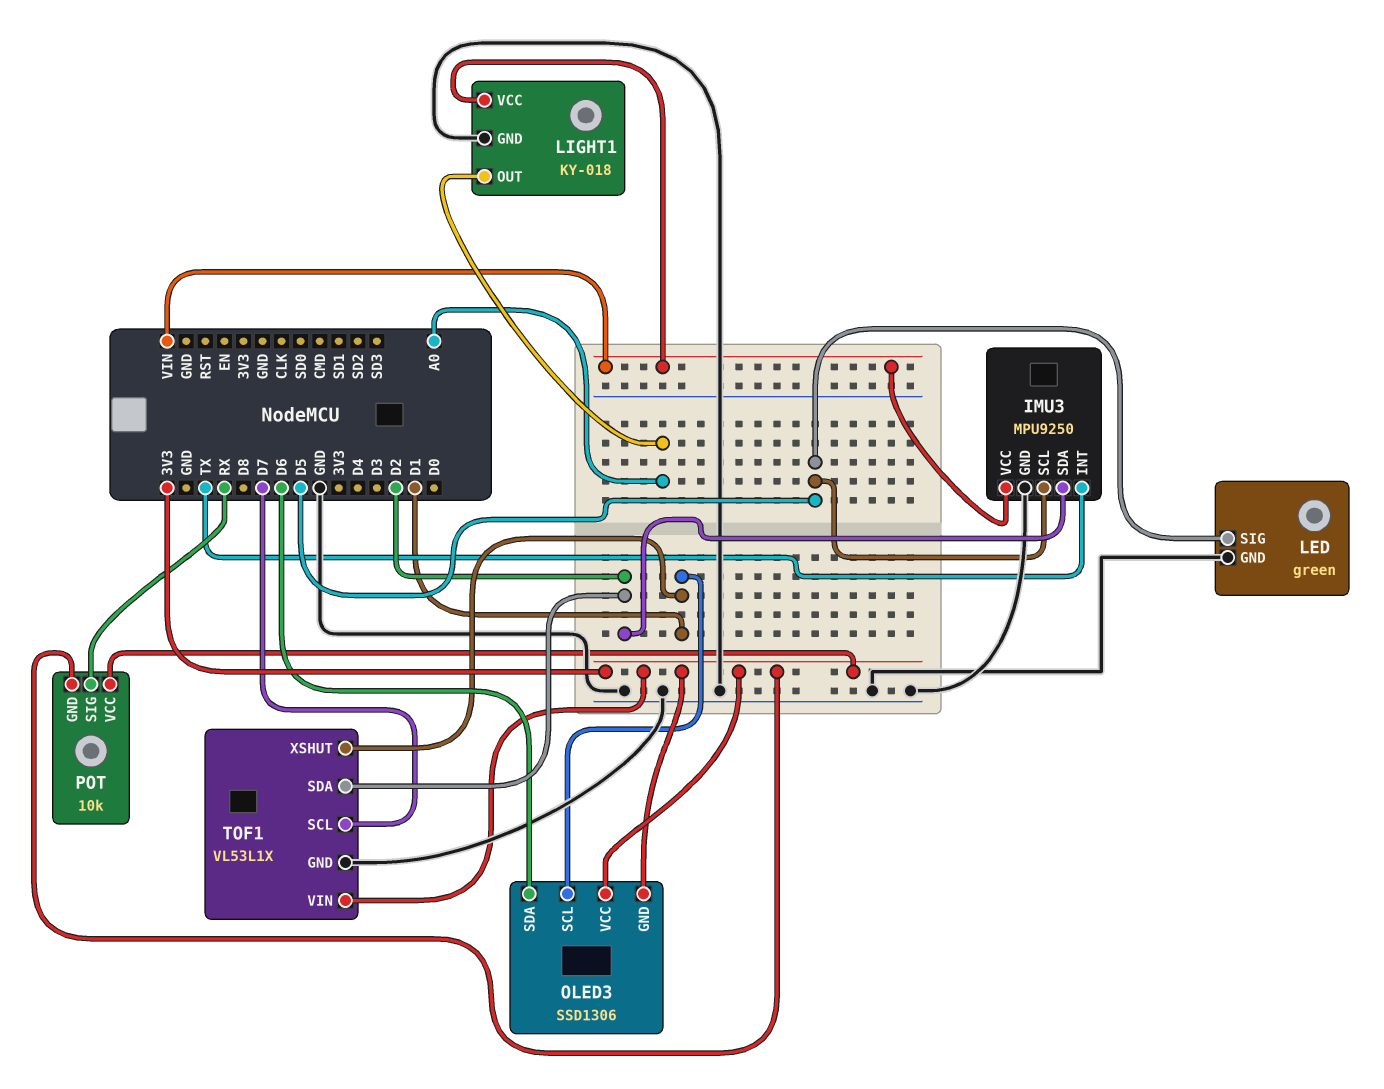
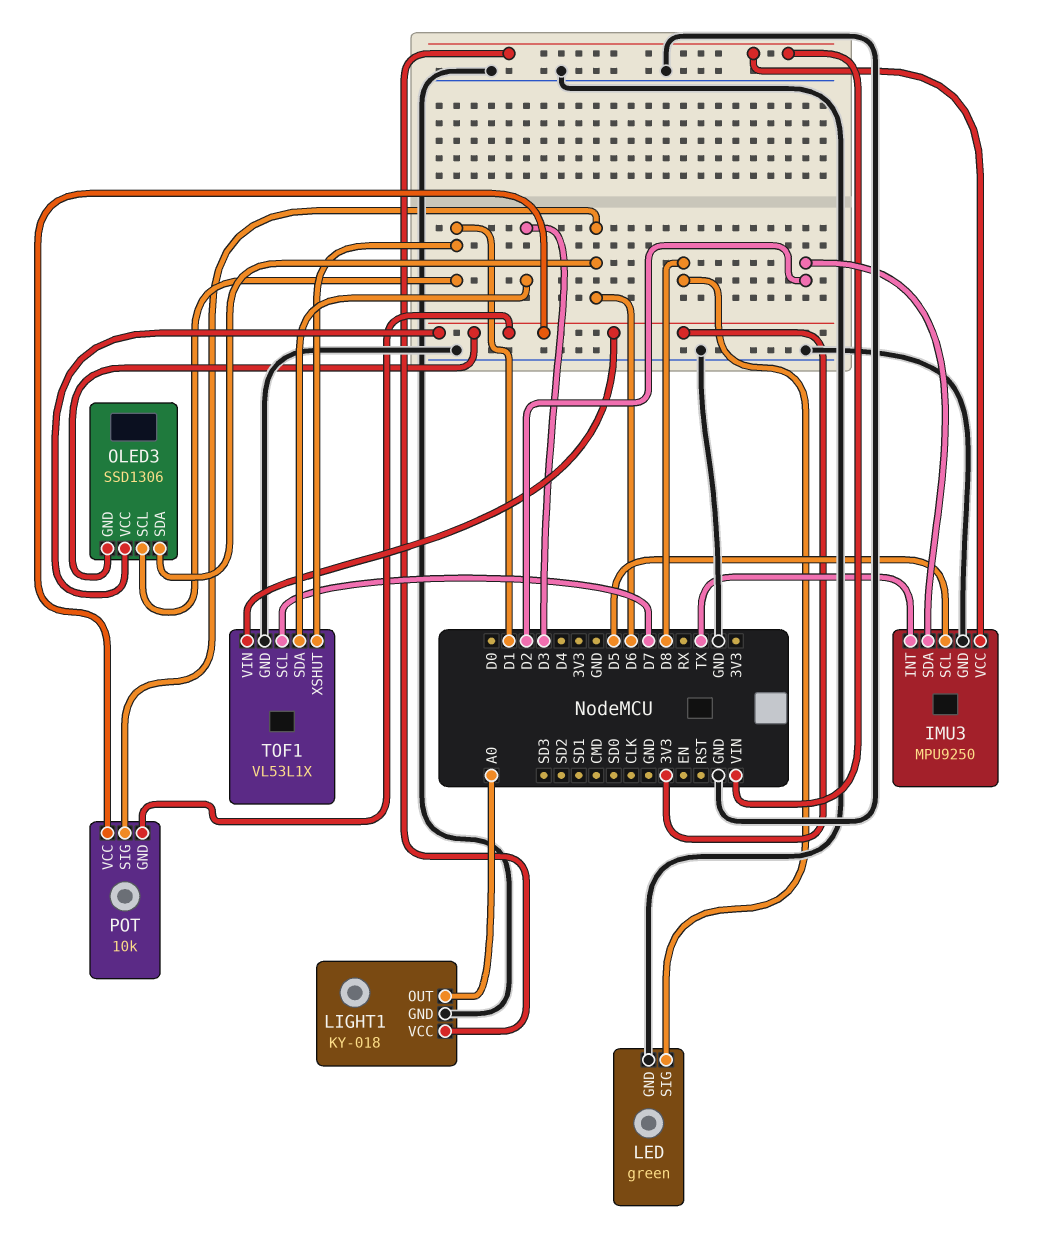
LED pin SIG: D5 -> D8
POT pin SIG: RX -> D6
TOF1 pin SDA: D2 -> D3

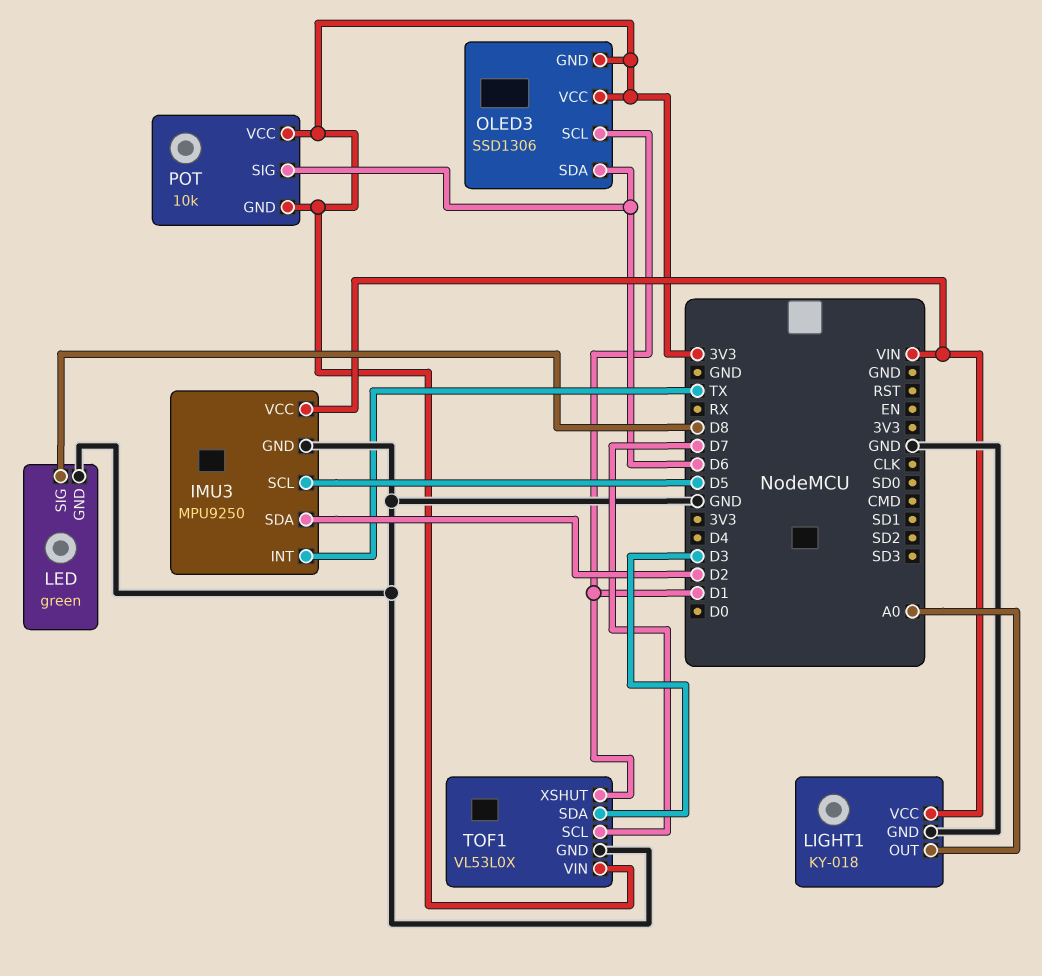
TOF1: VL53L1X -> VL53L0X

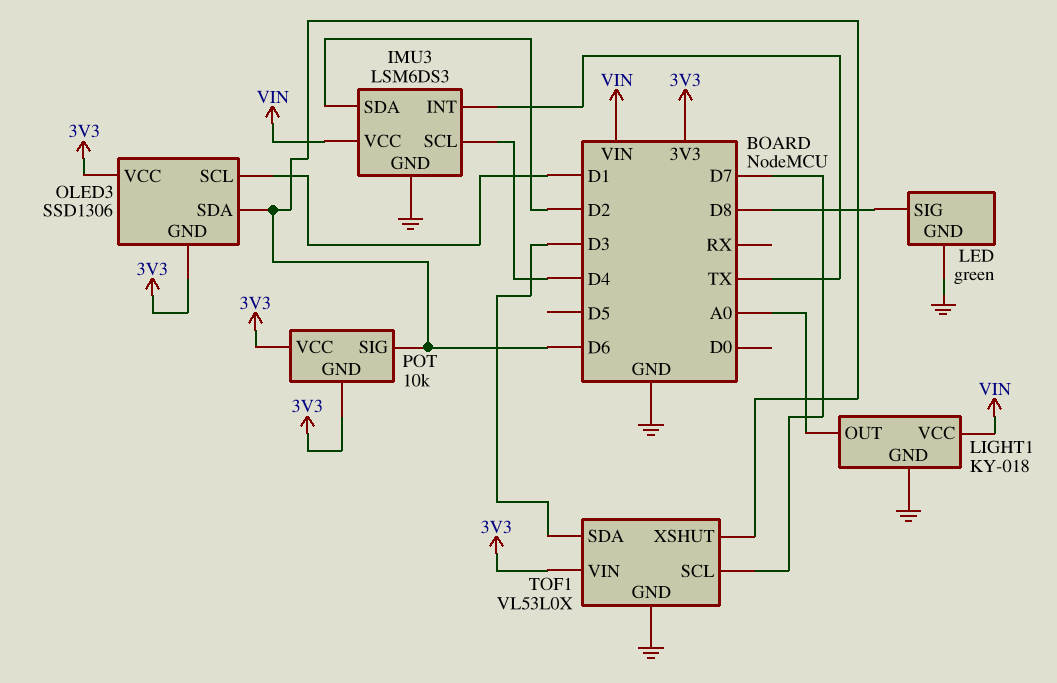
IMU3: MPU9250 -> LSM6DS3
IMU3 pin SCL: D5 -> D4
TOF1 pin XSHUT: D1 -> D6

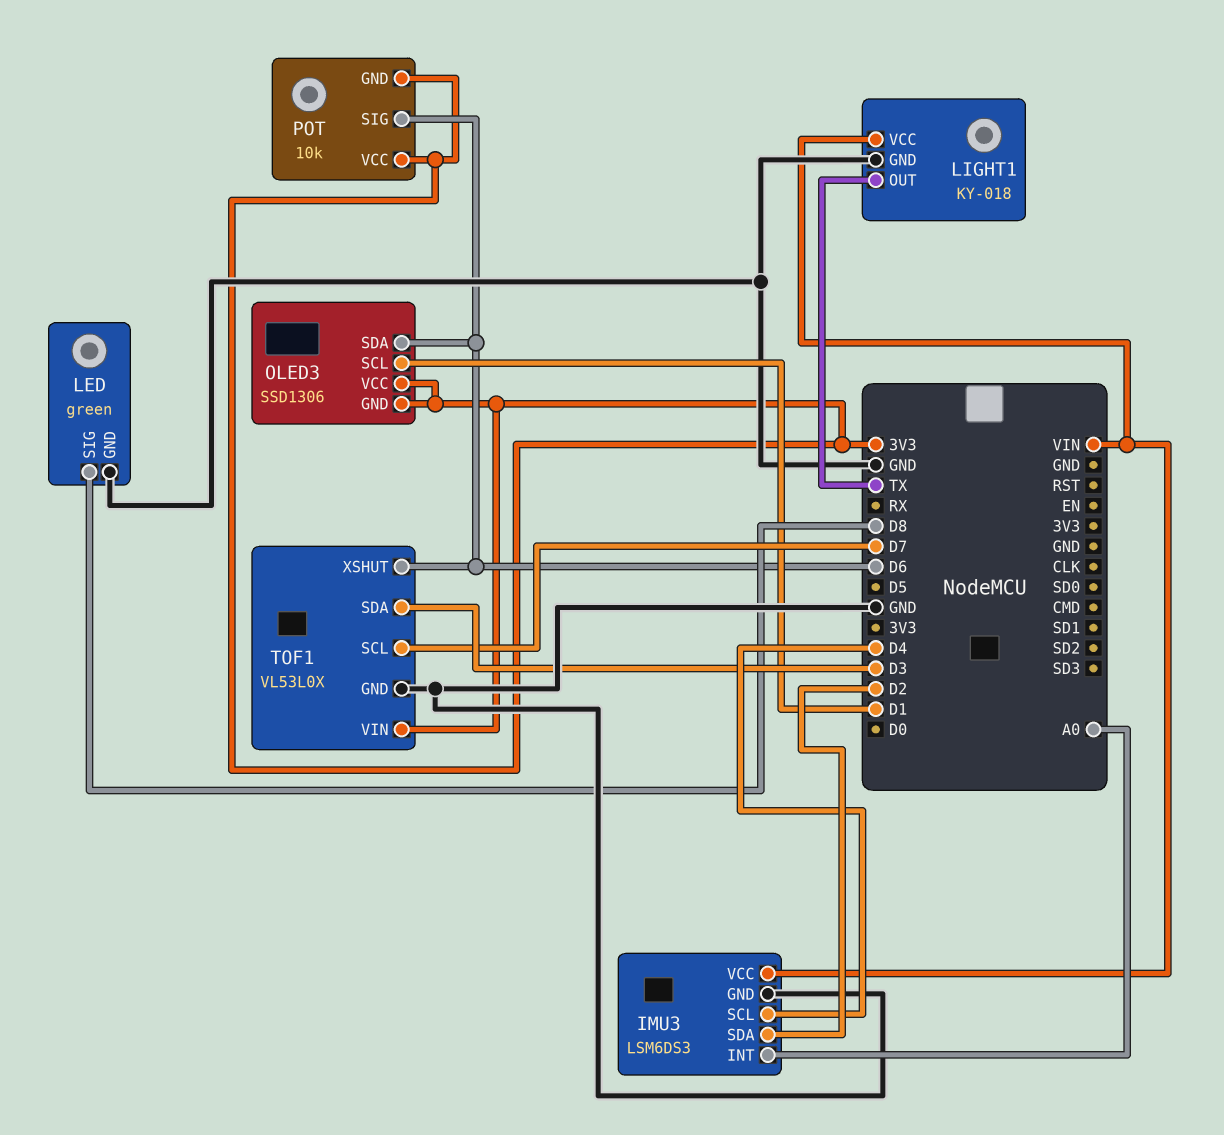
IMU3 pin INT: TX -> A0
LIGHT1 pin OUT: A0 -> TX

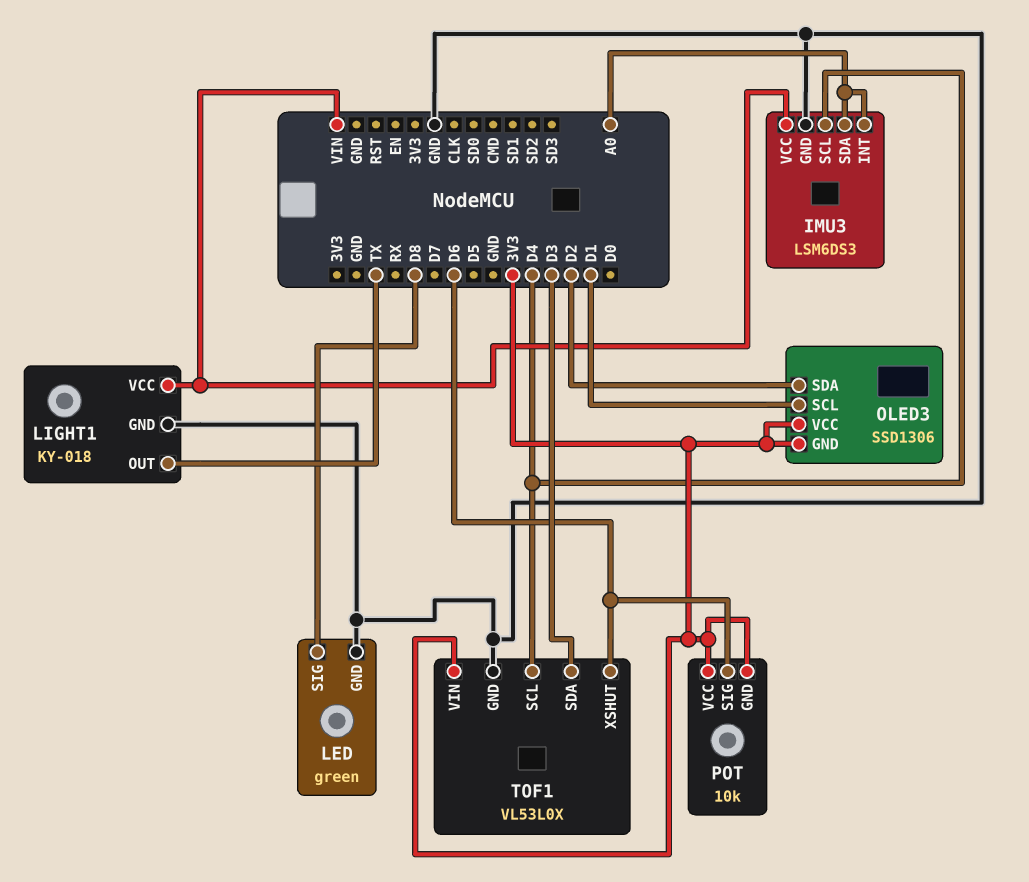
IMU3 pin SDA: D2 -> A0
OLED3 pin SDA: D6 -> D2
TOF1 pin SCL: D7 -> D4

